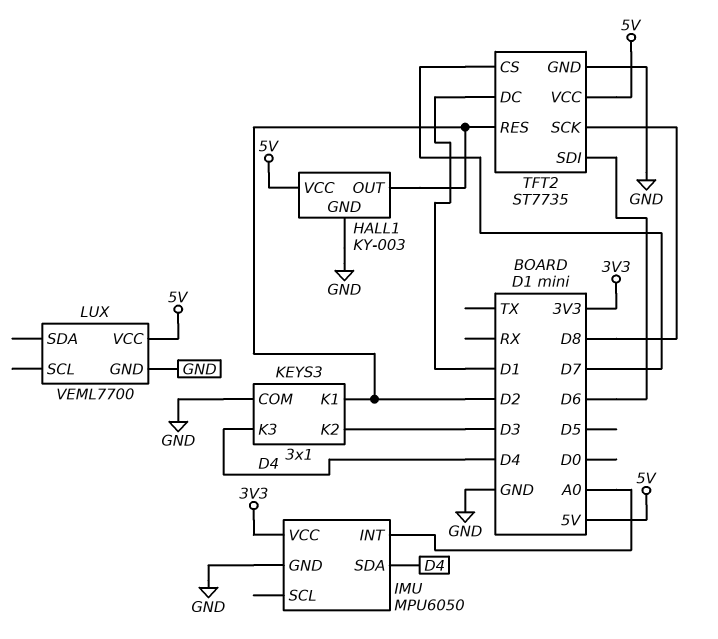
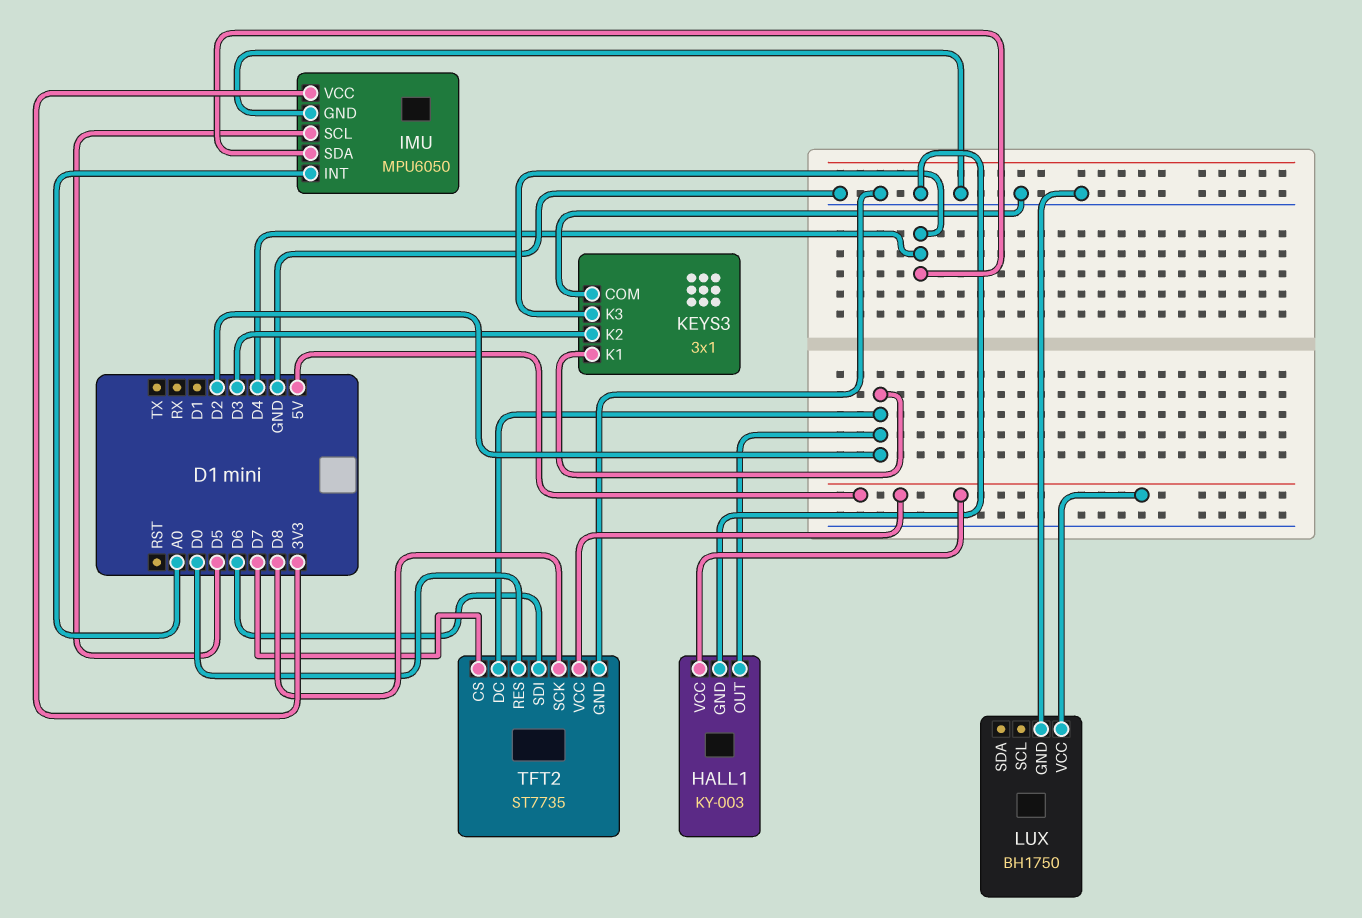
IMU pin SCL: none -> D5
LUX: VEML7700 -> BH1750
TFT2 pin DC: D1 -> D2
TFT2 pin RES: D2 -> D0

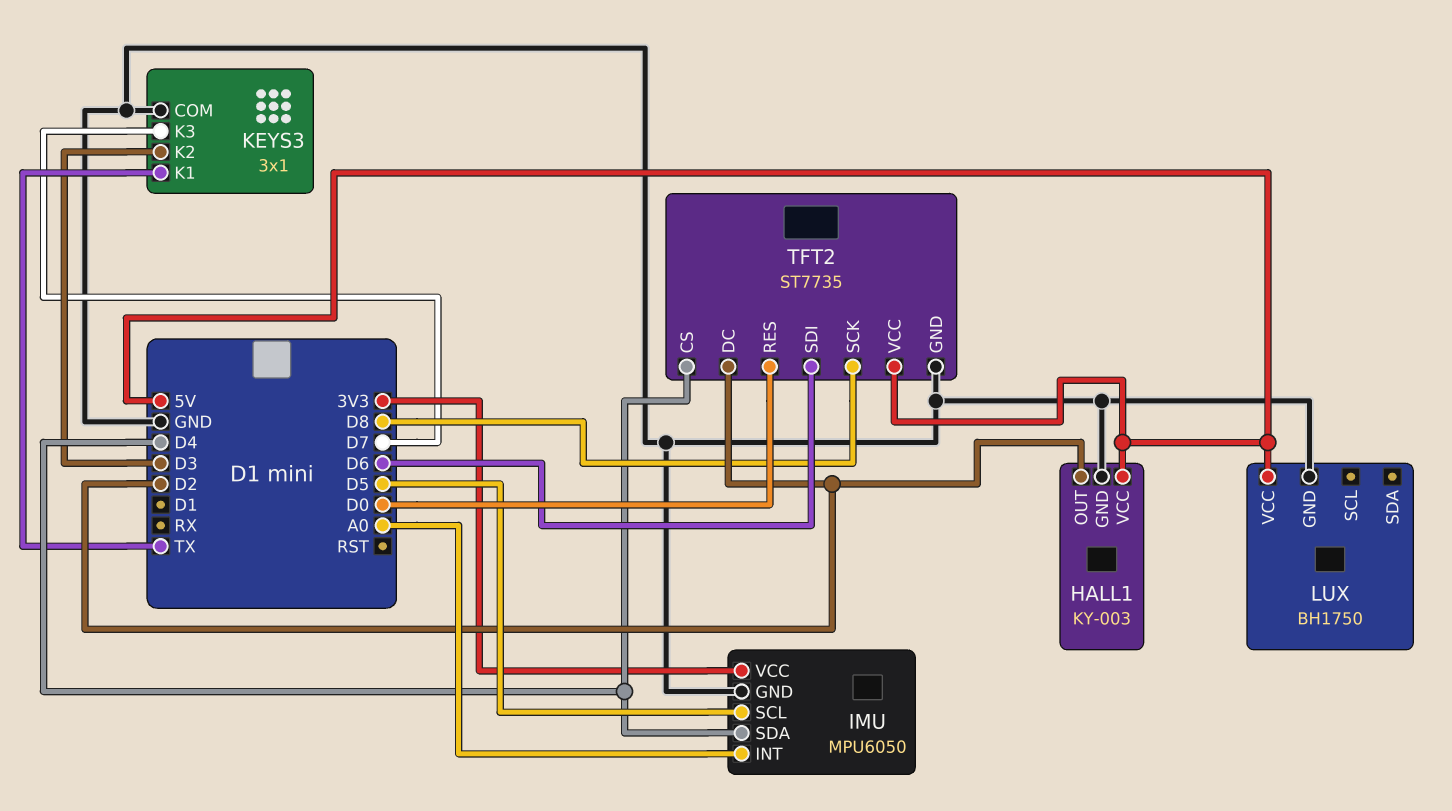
KEYS3 pin K1: D2 -> TX
KEYS3 pin K3: D4 -> D7
TFT2 pin CS: D7 -> D4

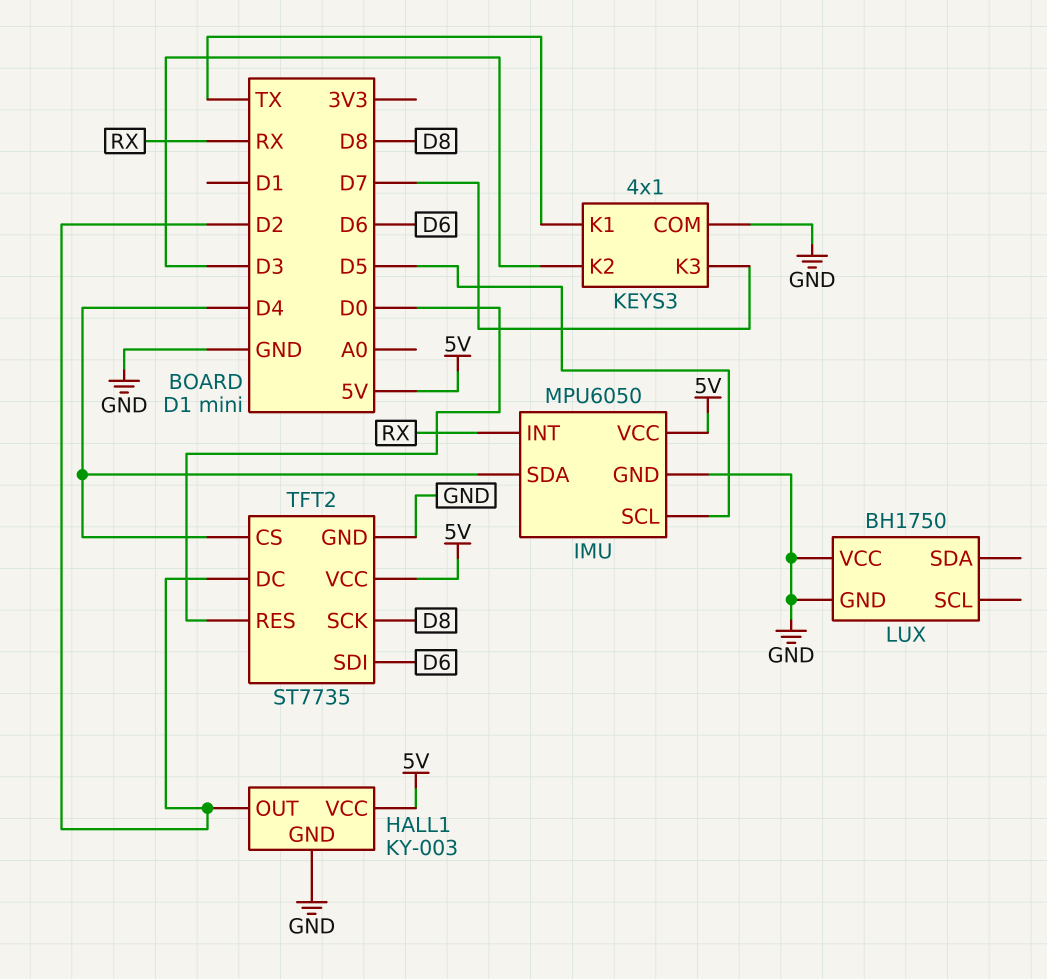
IMU pin INT: A0 -> RX
IMU pin VCC: 3V3 -> 5V
KEYS3: 3x1 -> 4x1
LUX pin VCC: 5V -> GND

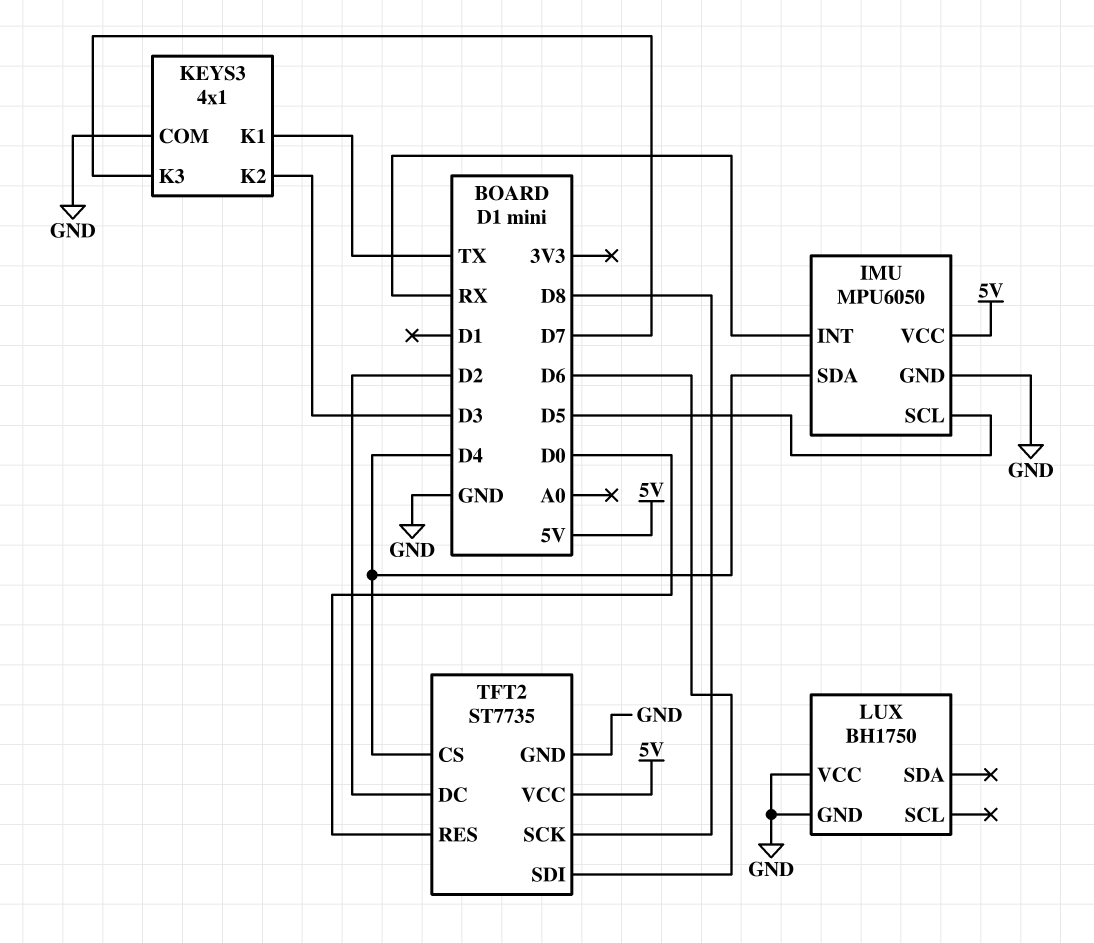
HALL1: KY-003 -> none
HALL1 pin GND: GND -> none
HALL1 pin OUT: D2 -> none
HALL1 pin VCC: 5V -> none

